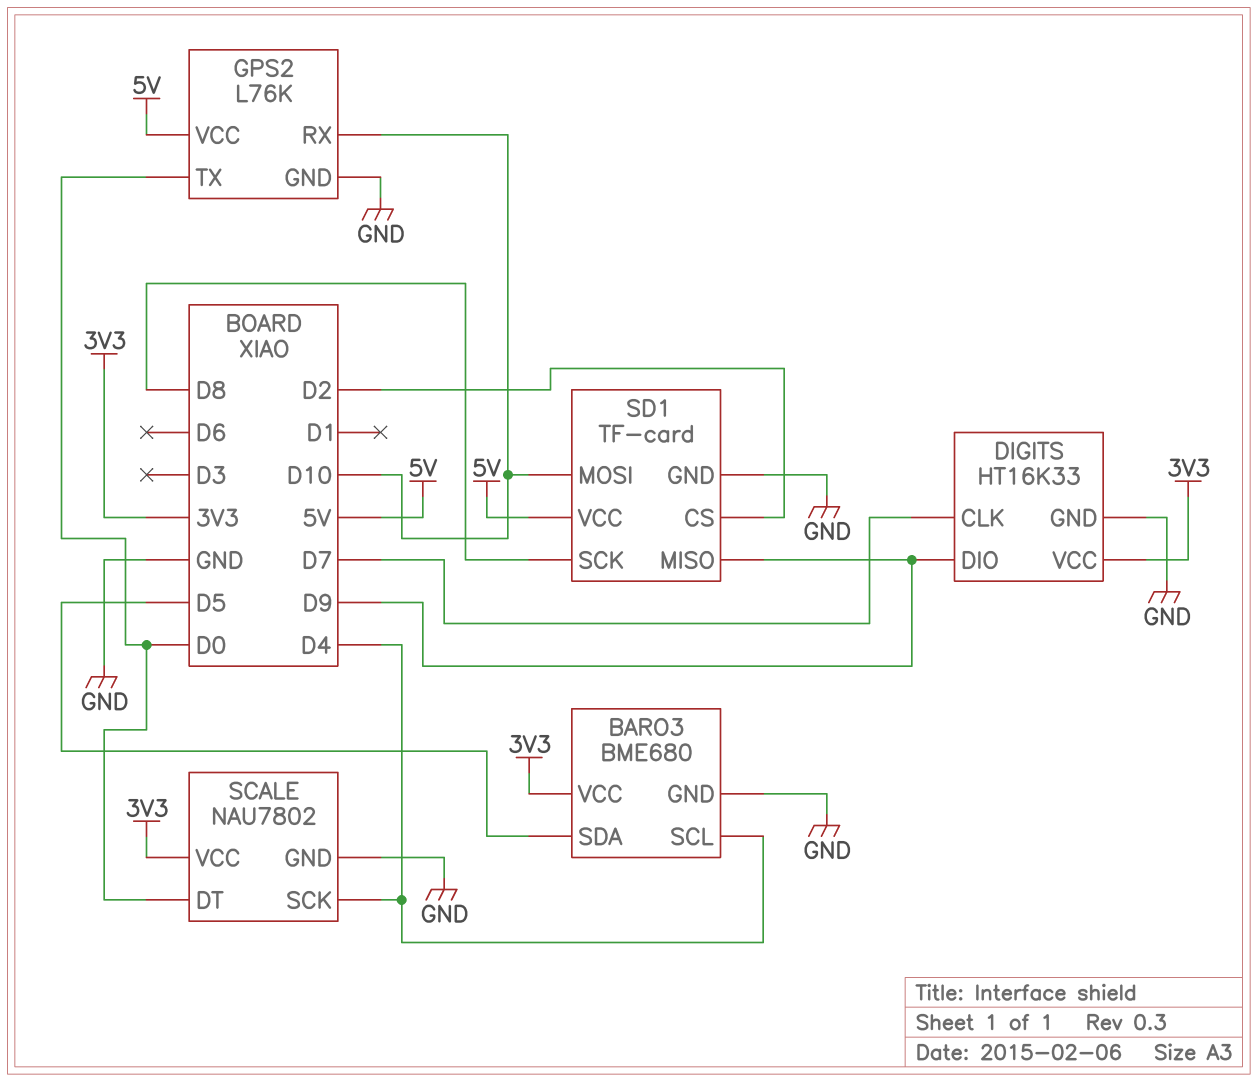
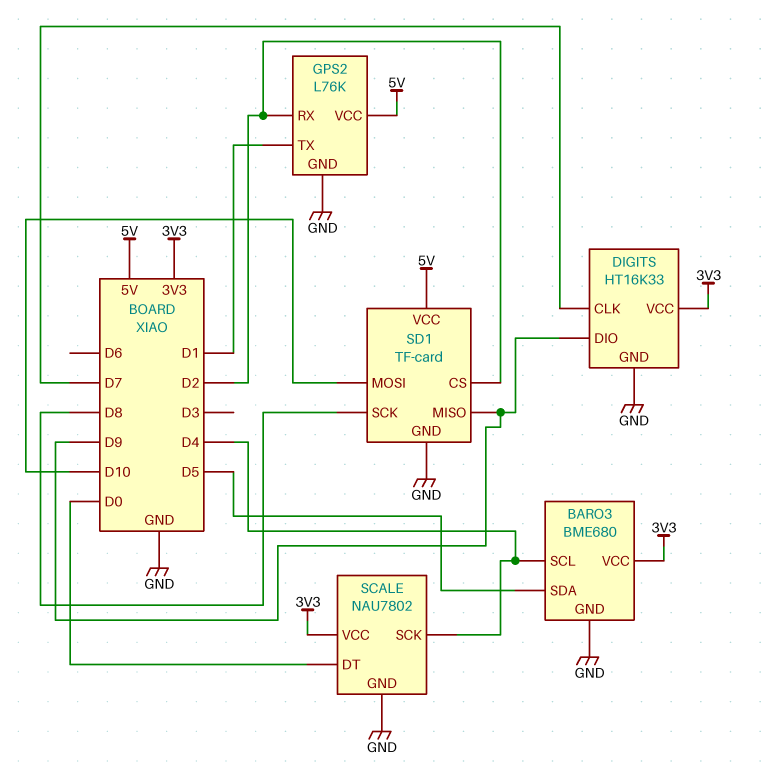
GPS2 pin RX: D10 -> D2
GPS2 pin TX: D0 -> D1

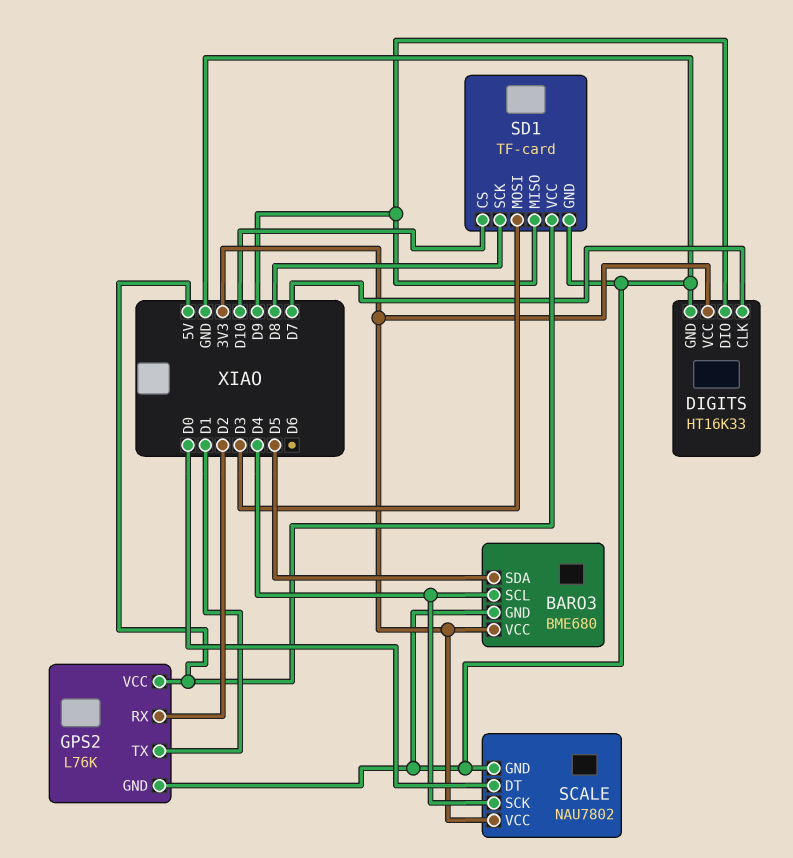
SD1 pin CS: D2 -> D10
SD1 pin MOSI: D10 -> D3

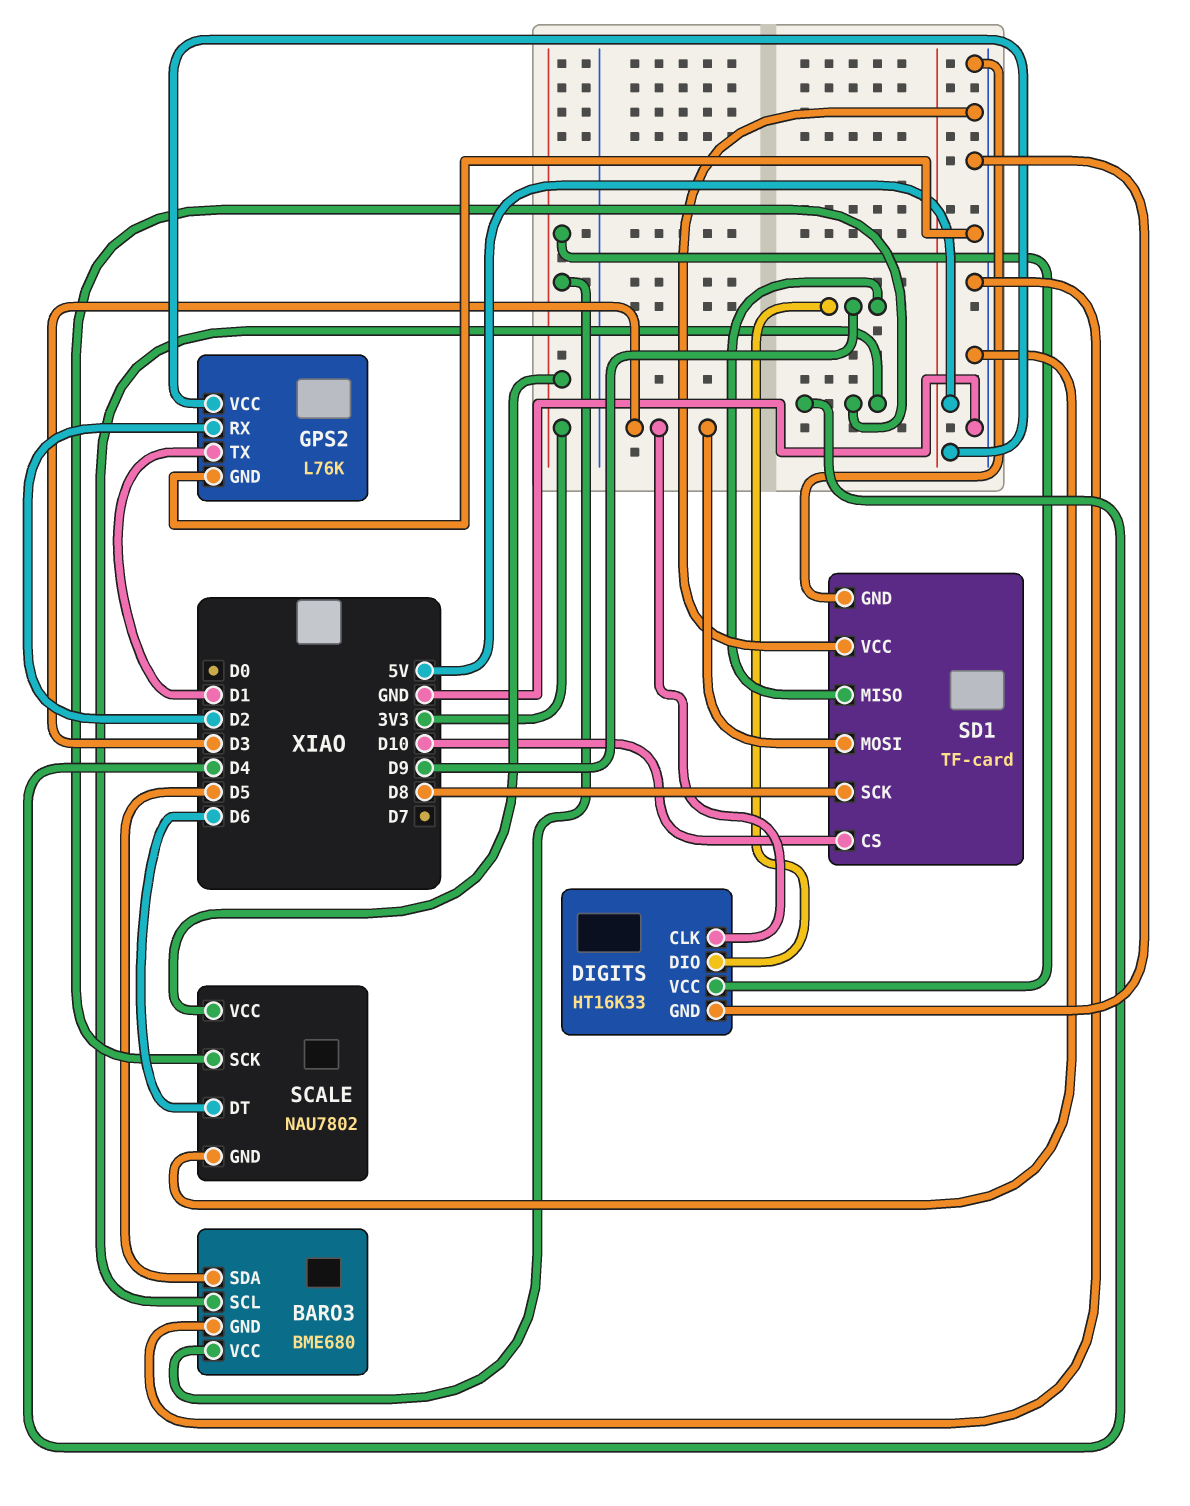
DIGITS pin CLK: D7 -> D3
SCALE pin DT: D0 -> D6
SD1 pin VCC: 5V -> GND

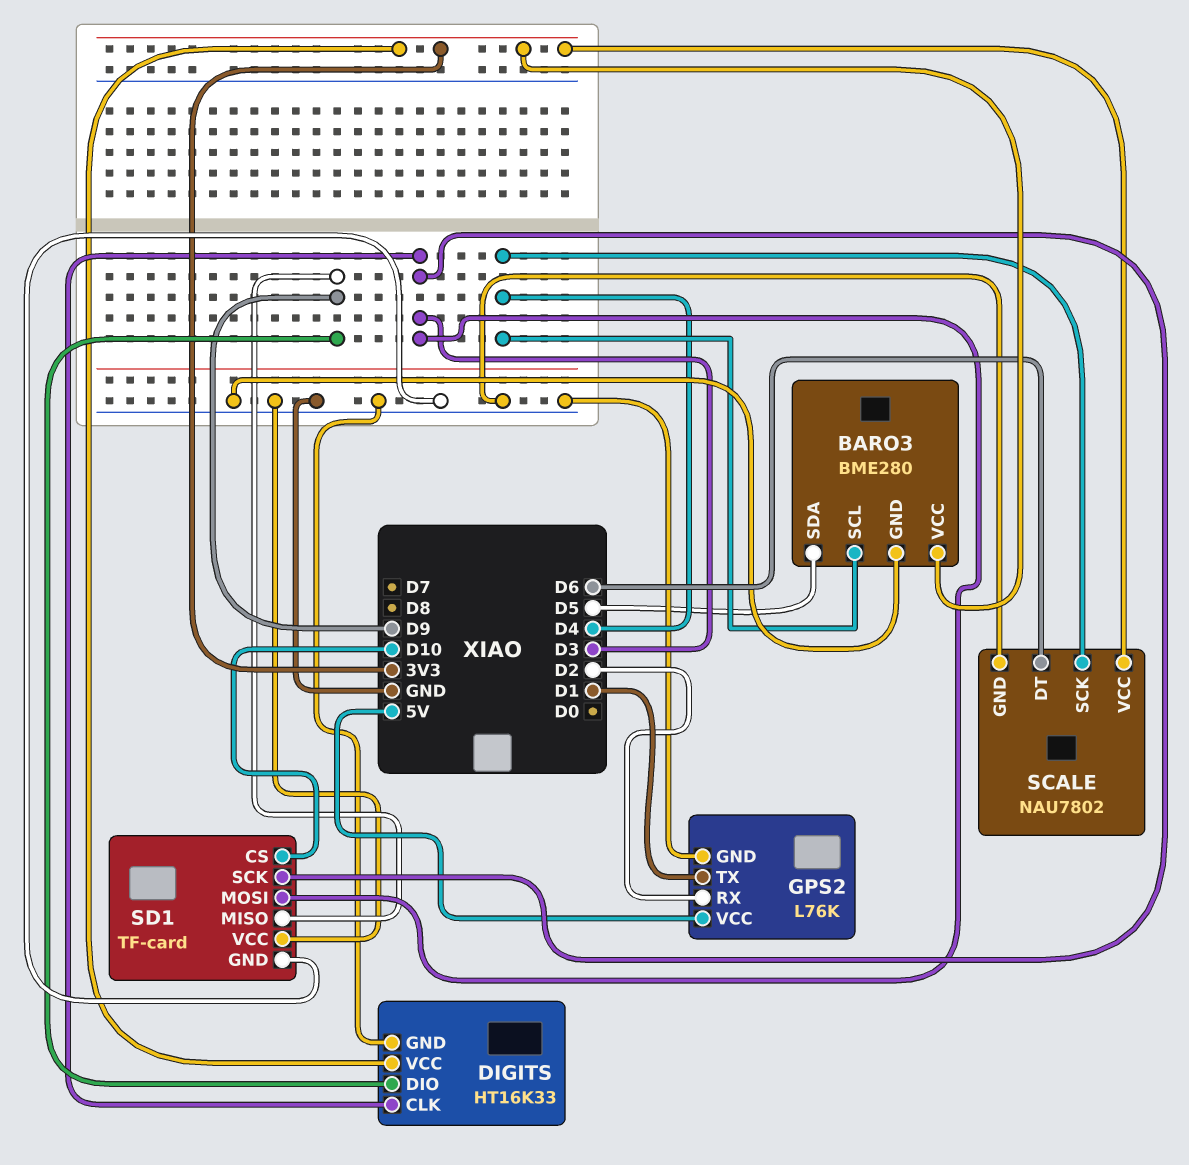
BARO3: BME680 -> BME280
SD1 pin SCK: D8 -> D3

